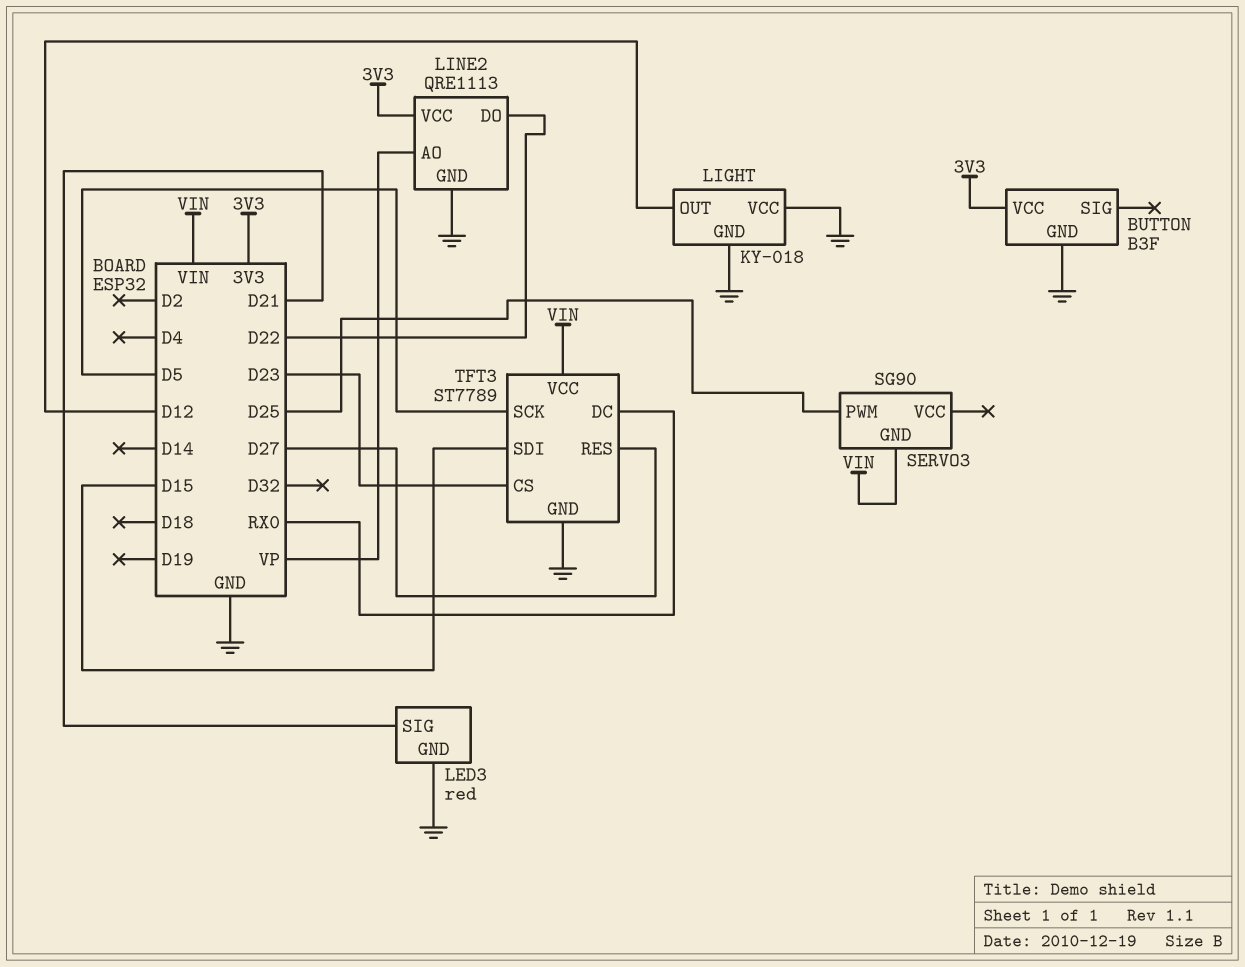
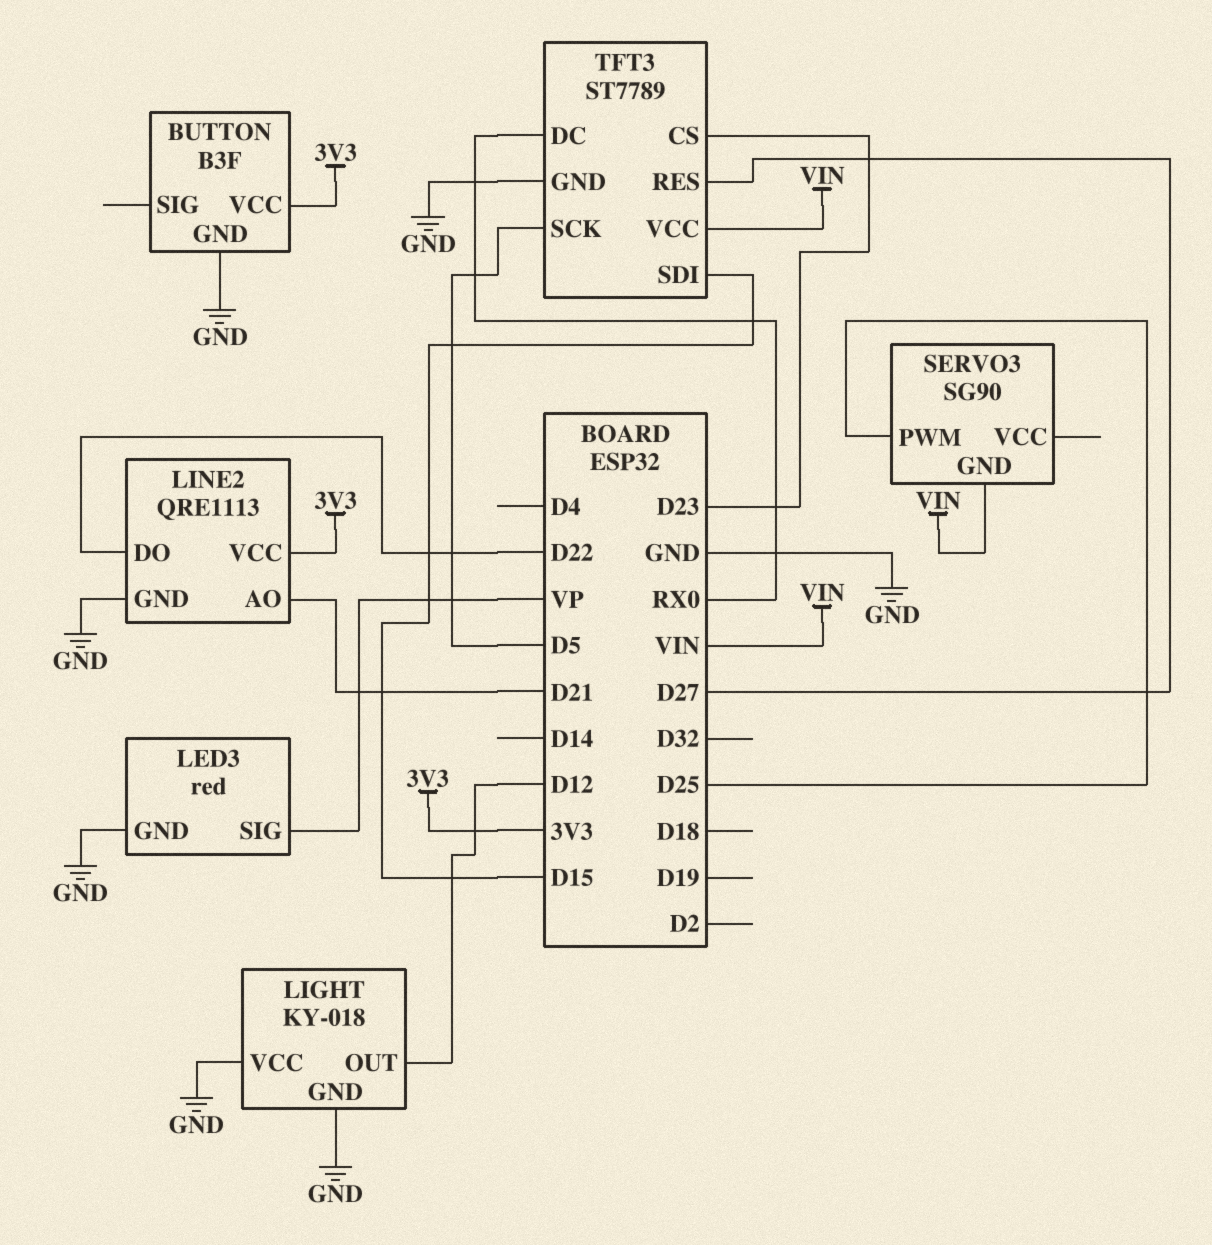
LED3 pin SIG: D21 -> VP
LINE2 pin AO: VP -> D21

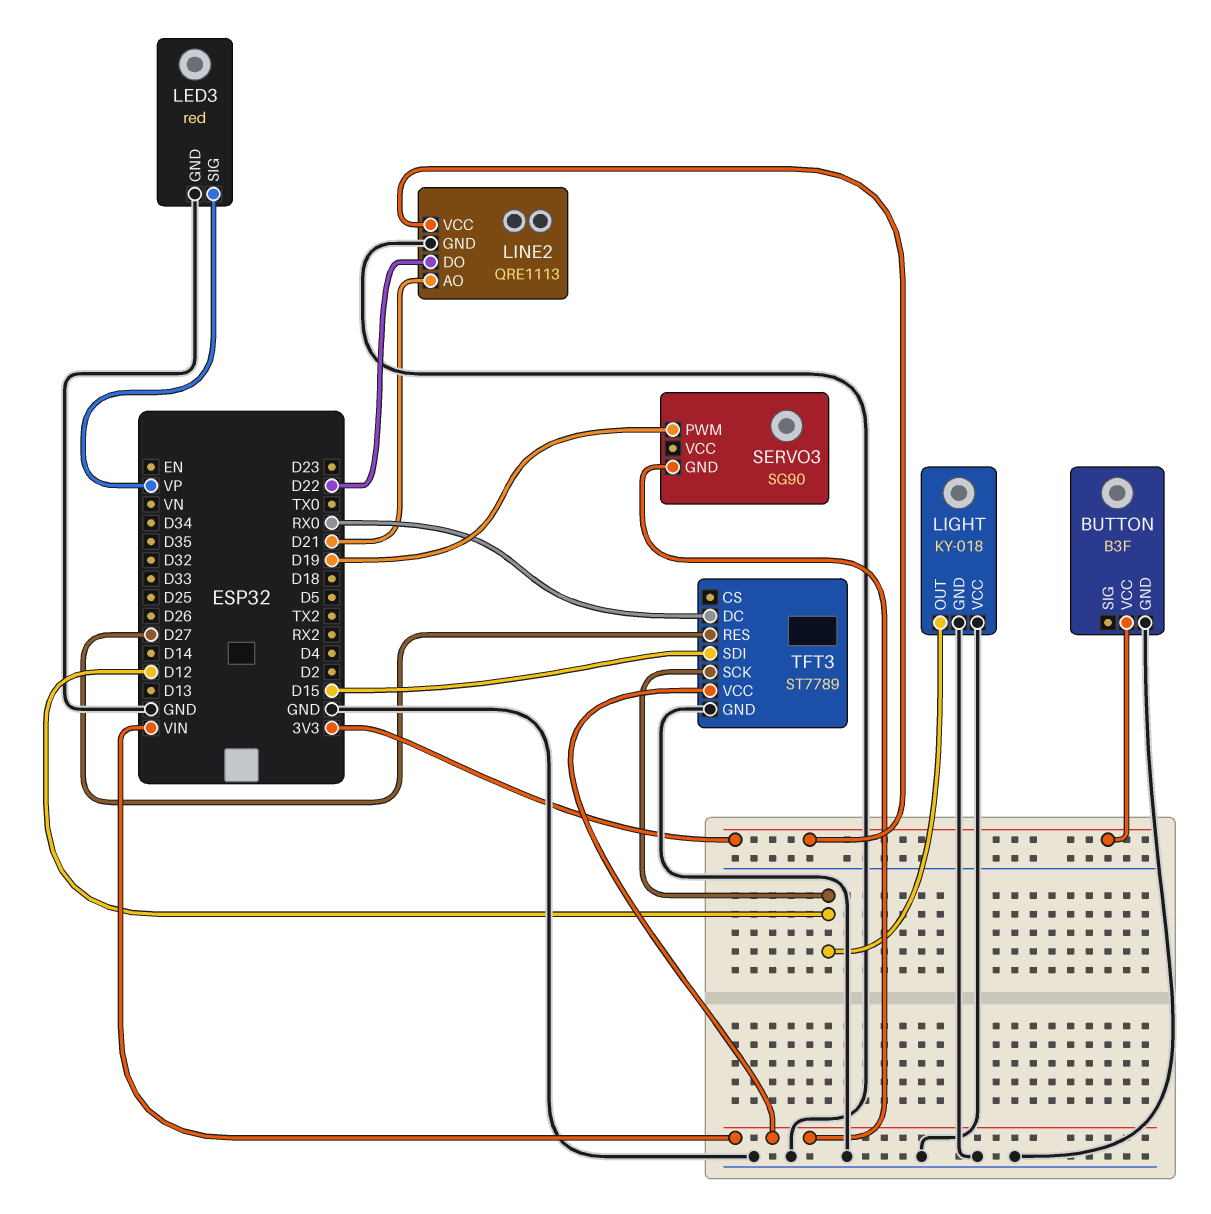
SERVO3 pin PWM: D25 -> D19
TFT3 pin CS: D23 -> none
TFT3 pin SCK: D5 -> D12

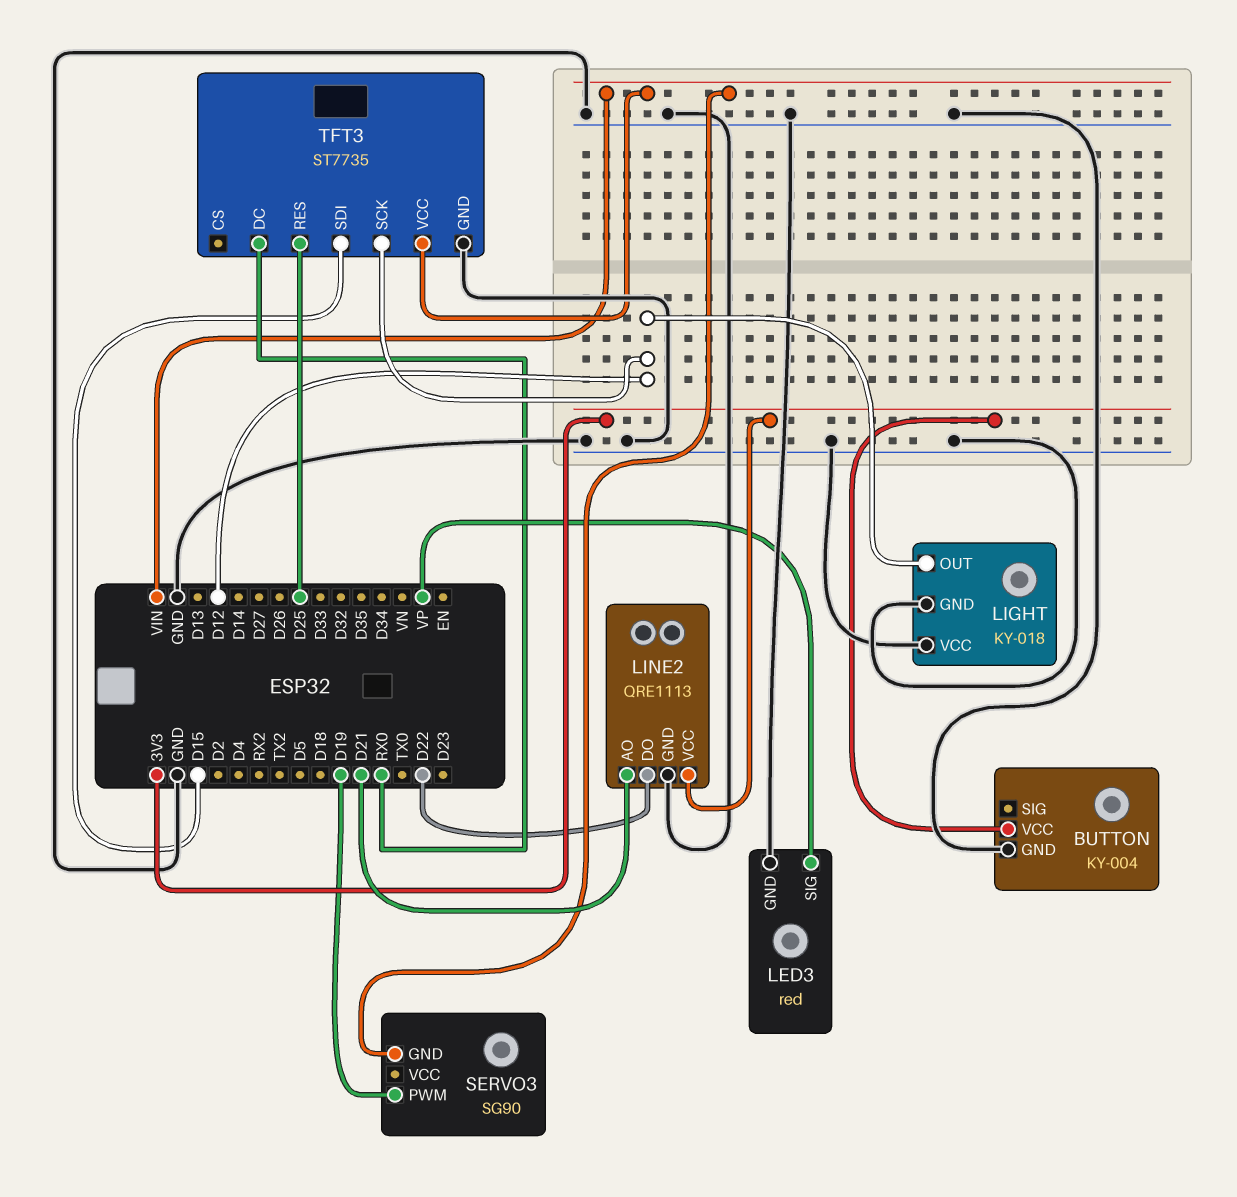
BUTTON: B3F -> KY-004
TFT3: ST7789 -> ST7735
TFT3 pin RES: D27 -> D25

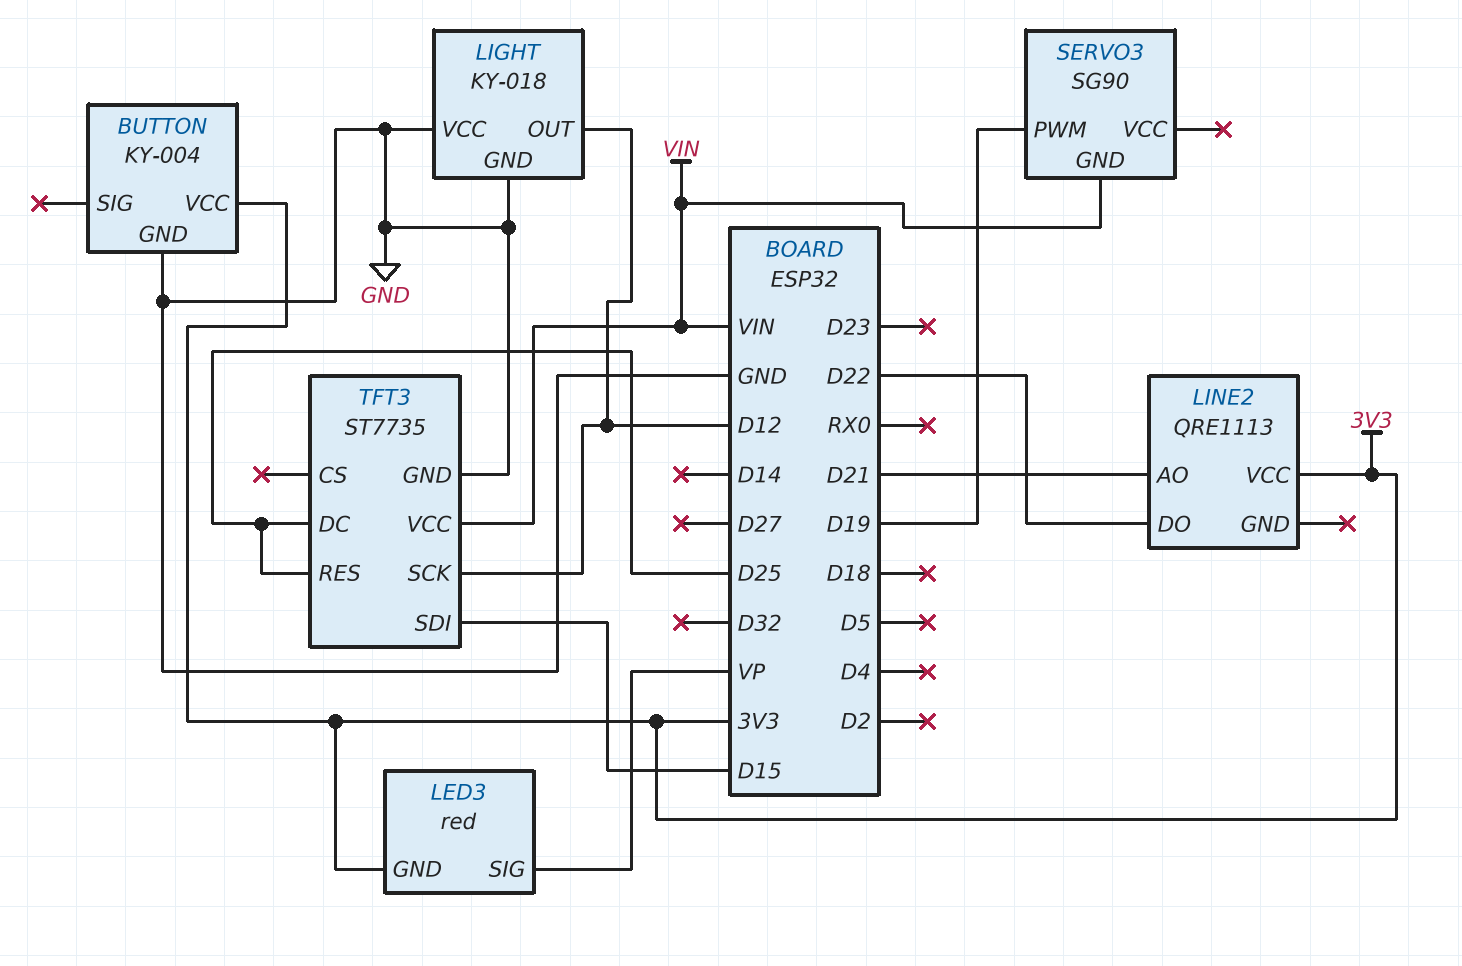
LED3 pin GND: GND -> 3V3
LINE2 pin GND: GND -> none
TFT3 pin DC: RX0 -> D25

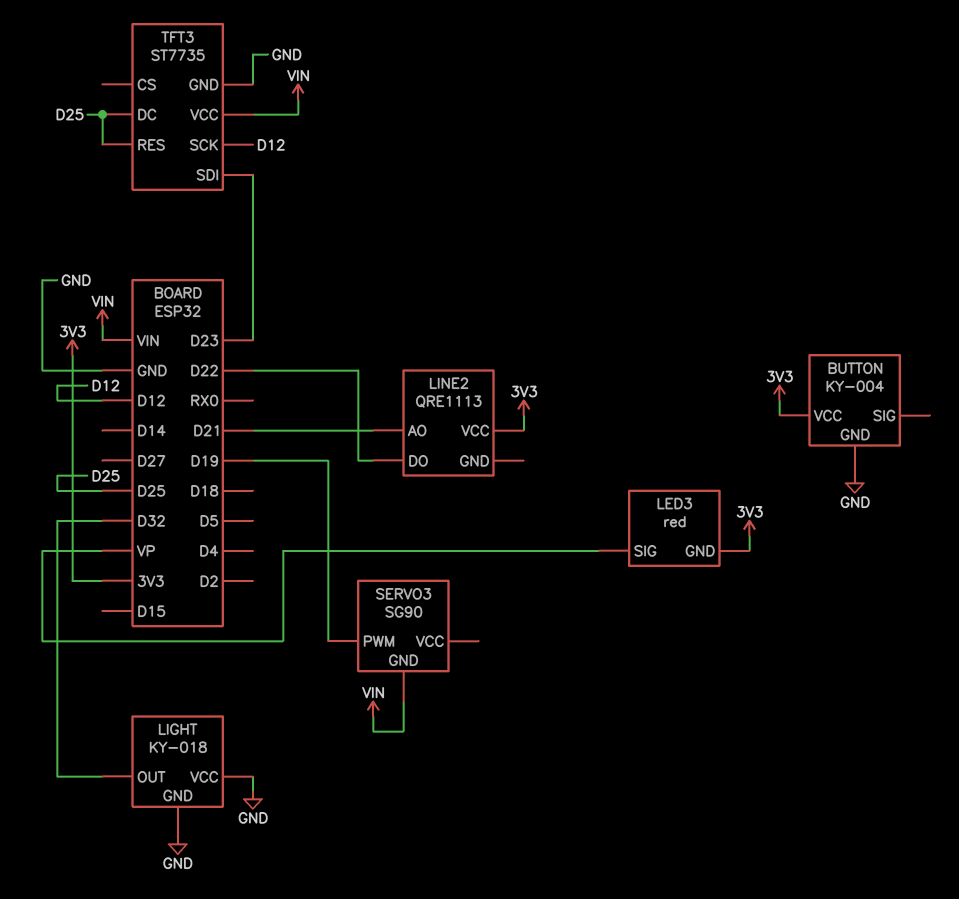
LIGHT pin OUT: D12 -> D32
TFT3 pin SDI: D15 -> D23

